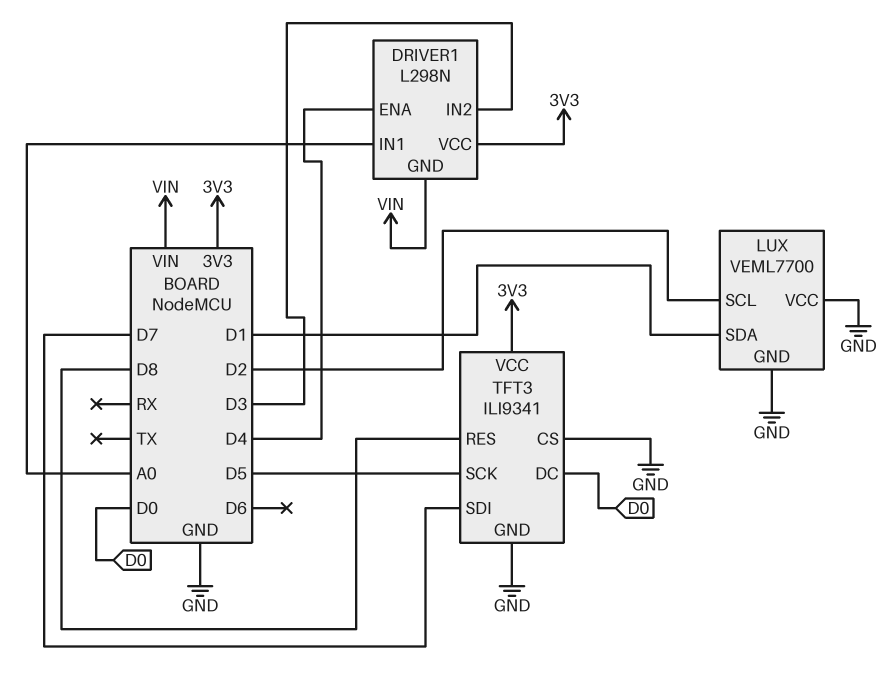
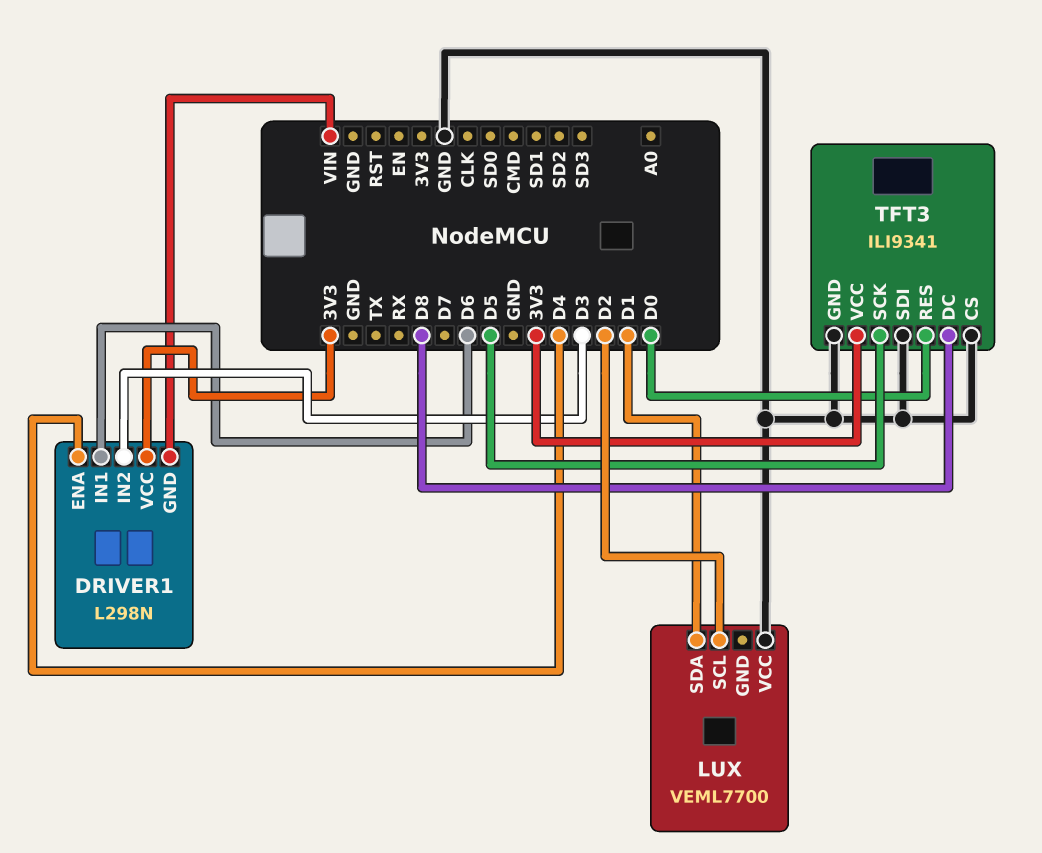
DRIVER1 pin IN1: A0 -> D6
LUX pin GND: GND -> none
TFT3 pin DC: D0 -> D8
TFT3 pin RES: D8 -> D0
TFT3 pin SDI: D7 -> GND

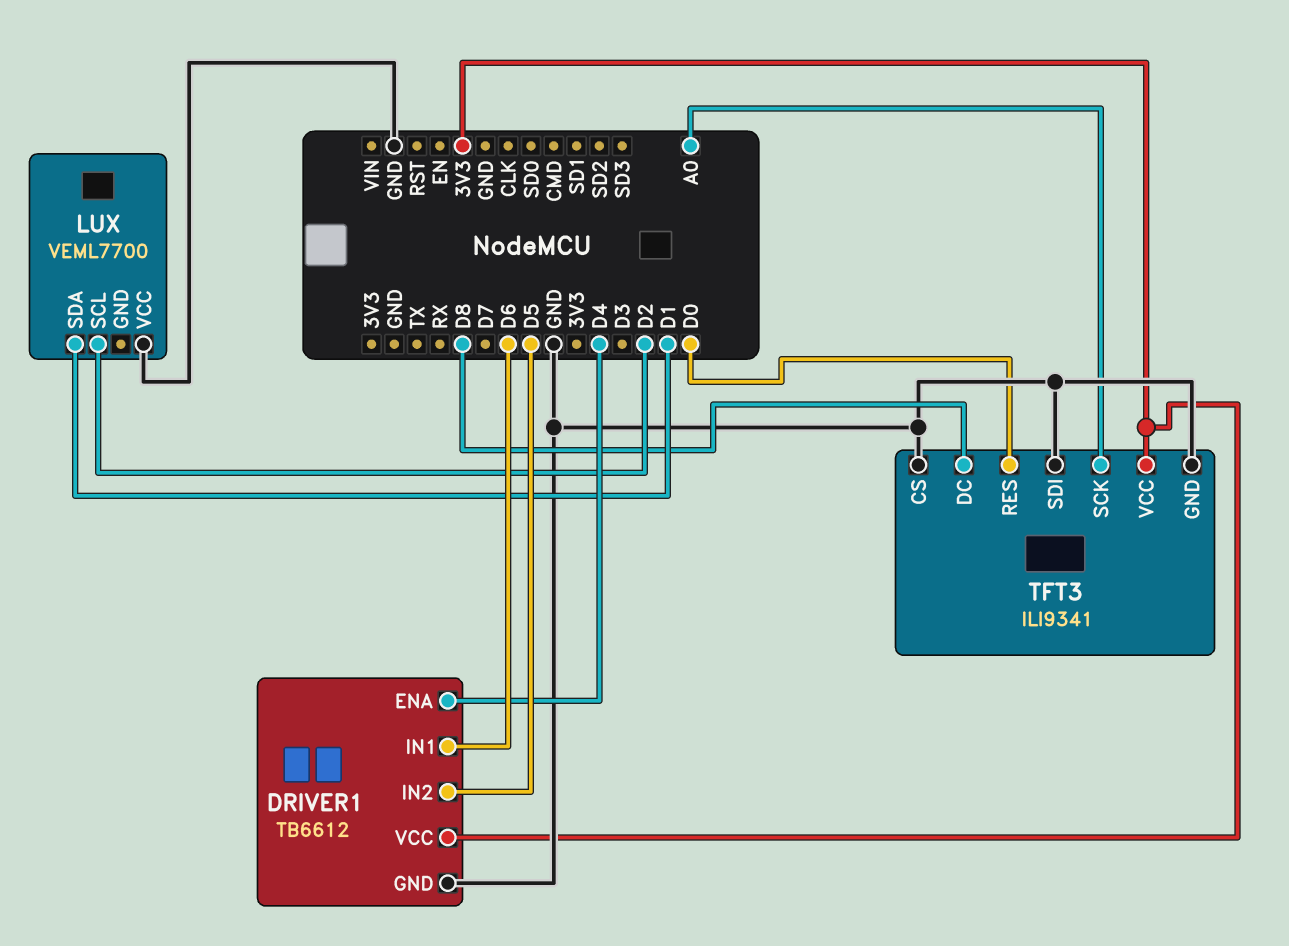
DRIVER1: L298N -> TB6612
DRIVER1 pin GND: VIN -> GND
DRIVER1 pin IN2: D3 -> D5
TFT3 pin SCK: D5 -> A0

